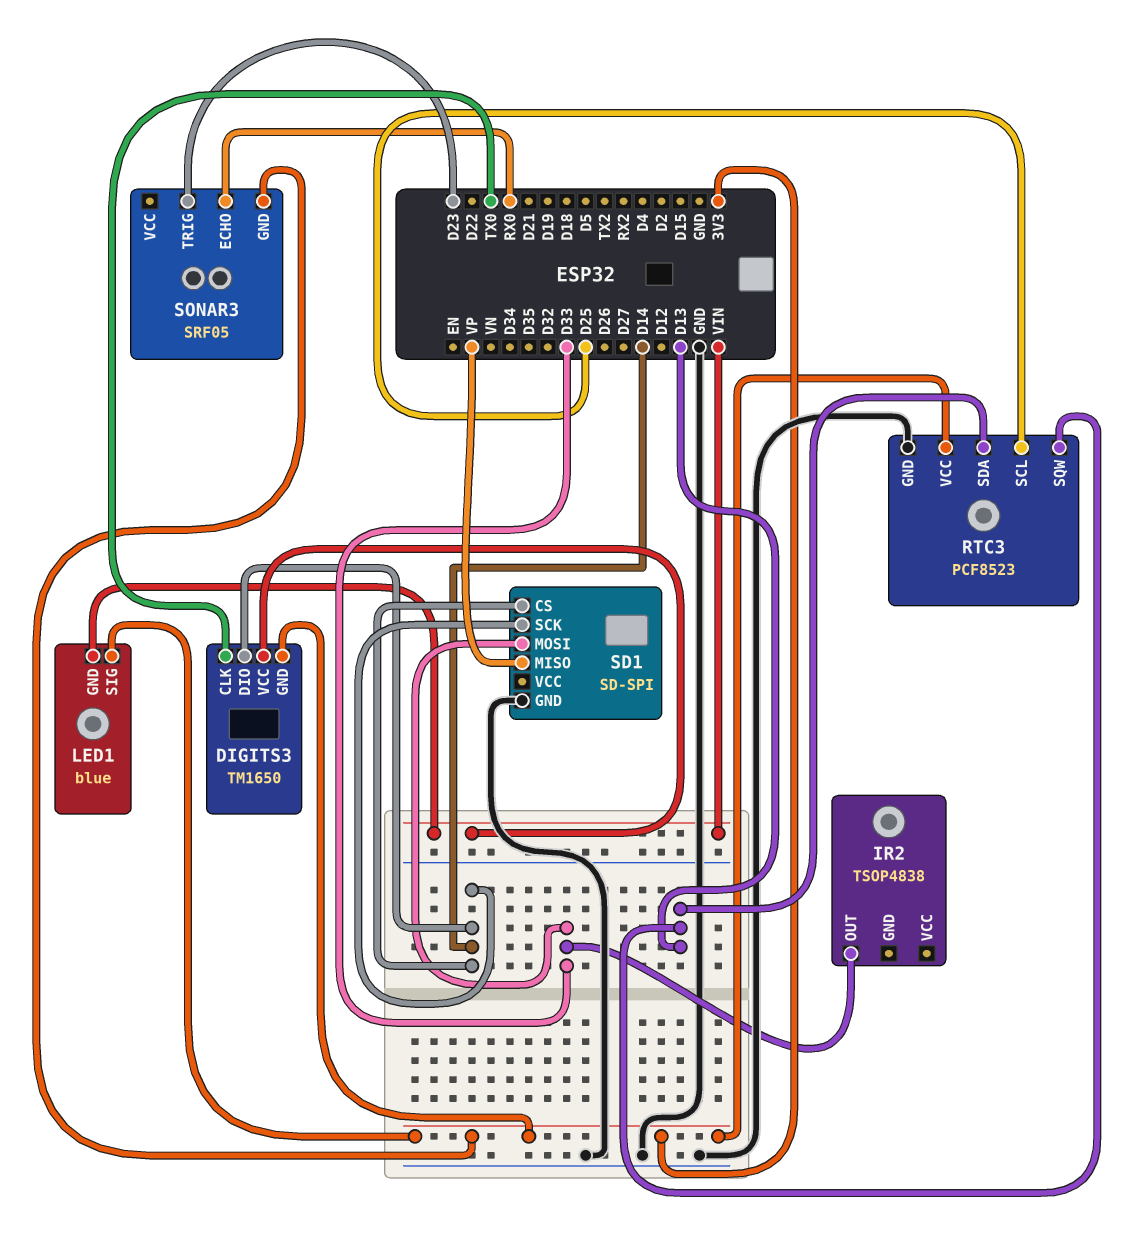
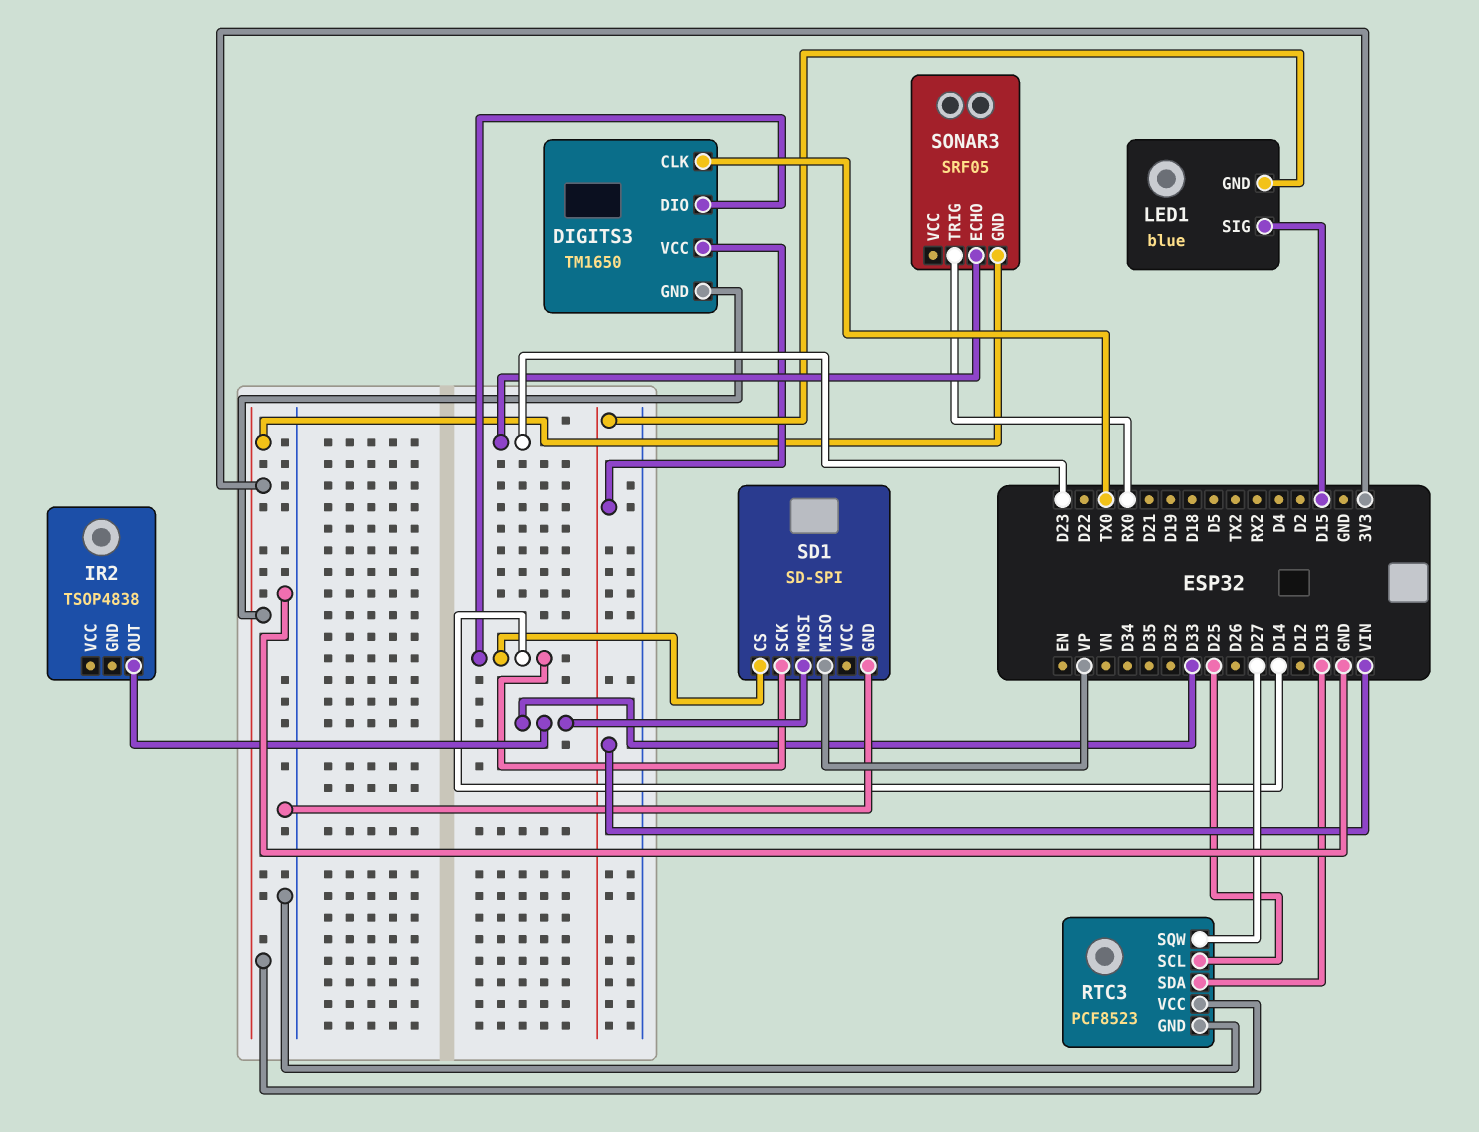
LED1 pin SIG: 3V3 -> D15
RTC3 pin SQW: D13 -> D27
SONAR3 pin ECHO: RX0 -> D23
SONAR3 pin TRIG: D23 -> RX0

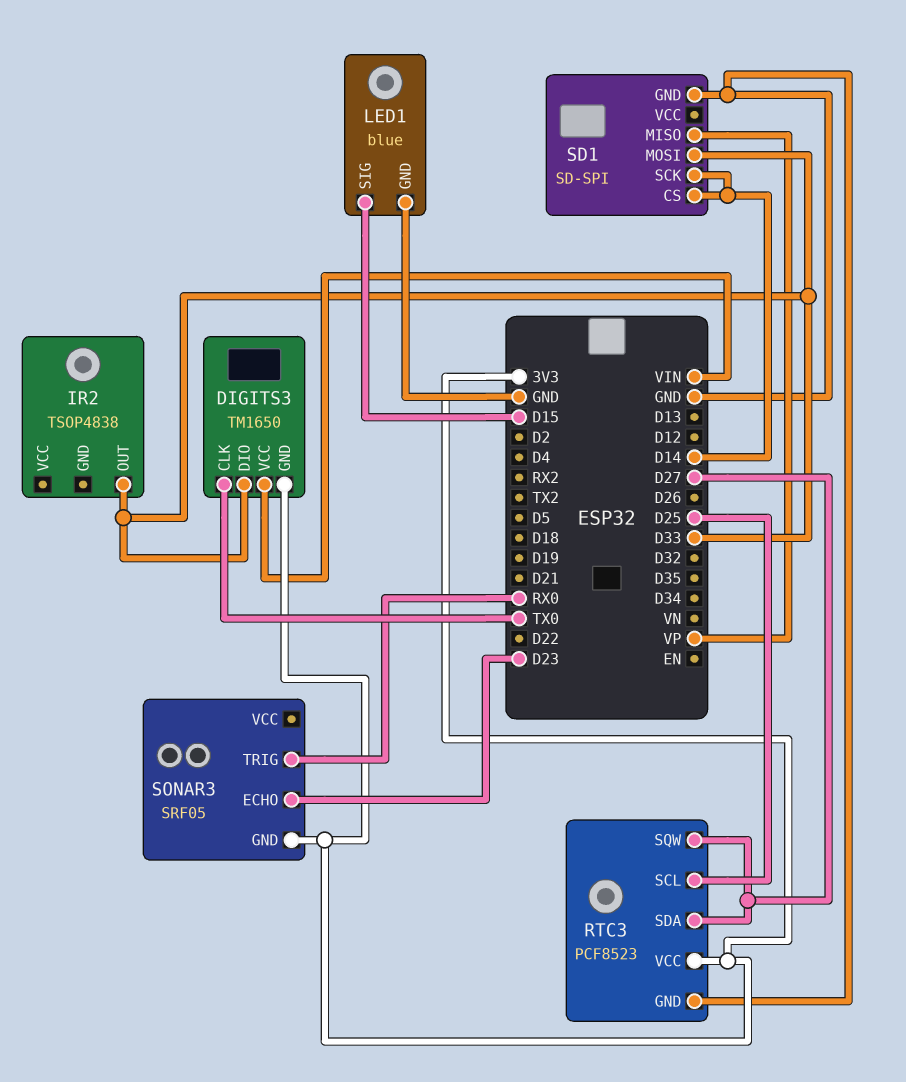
DIGITS3 pin DIO: D14 -> D33
LED1 pin GND: VIN -> GND
RTC3 pin SDA: D13 -> D27

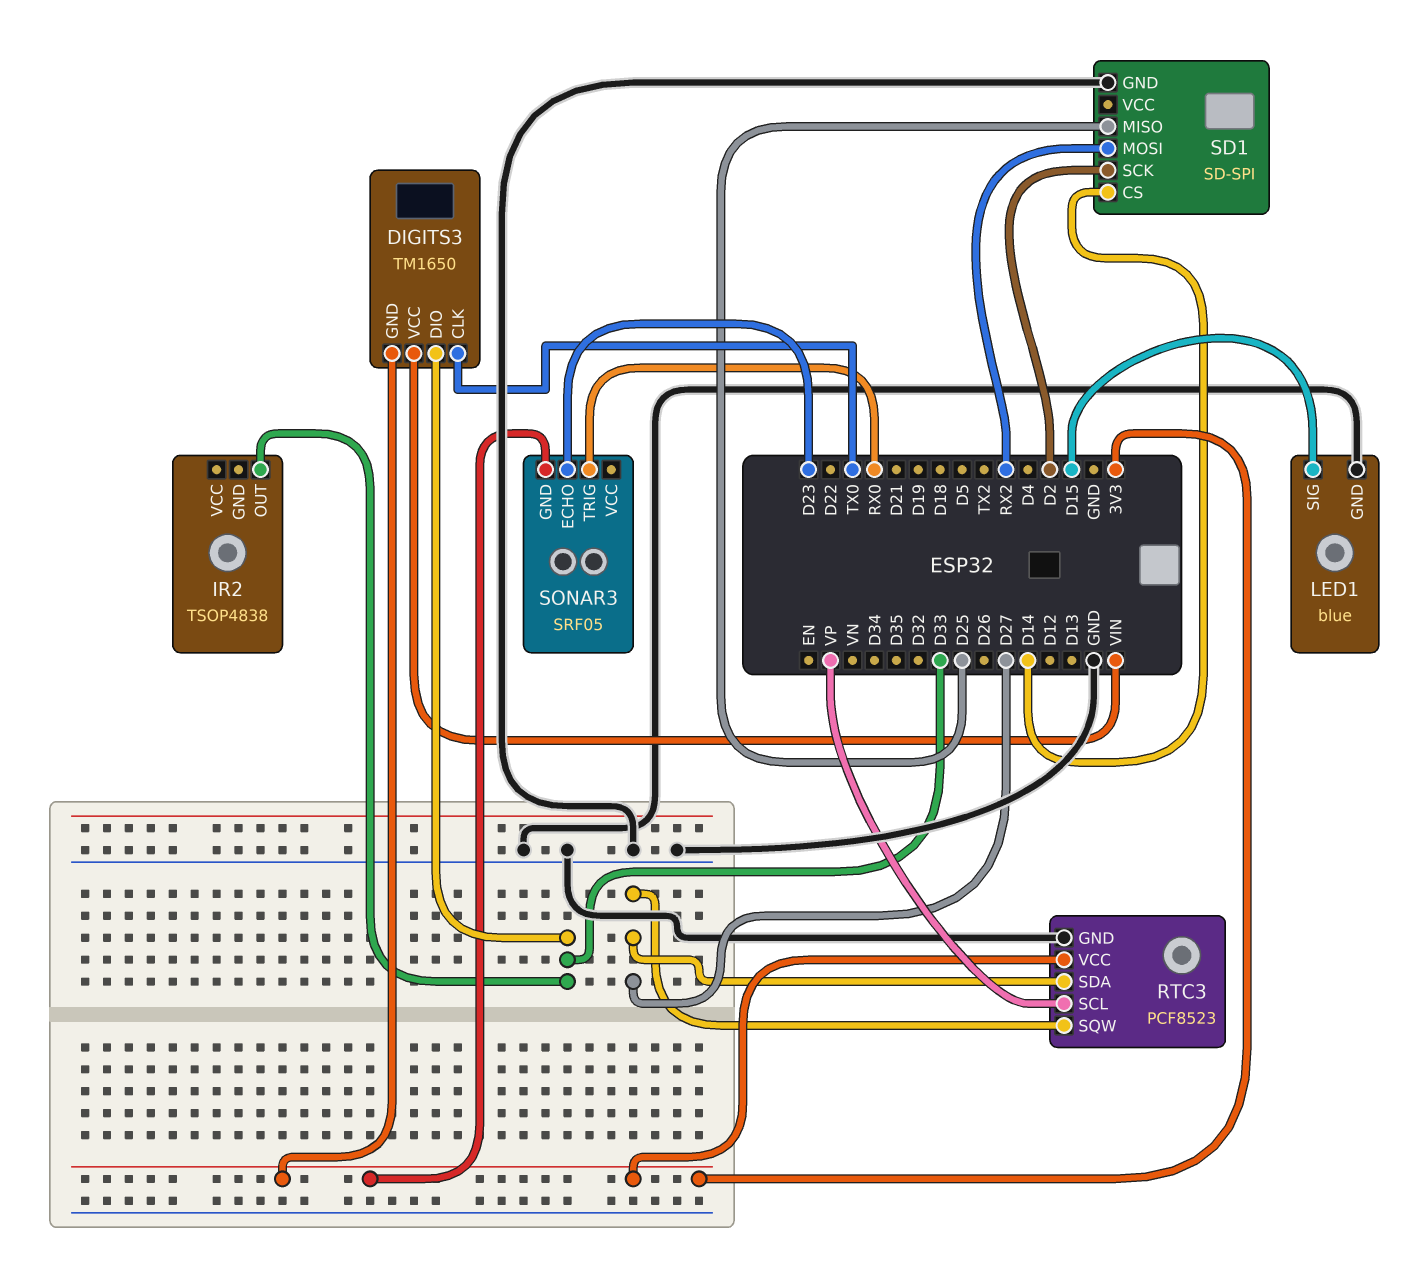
RTC3 pin SCL: D25 -> VP
SD1 pin MISO: VP -> D25
SD1 pin MOSI: D33 -> RX2
SD1 pin SCK: D14 -> D2

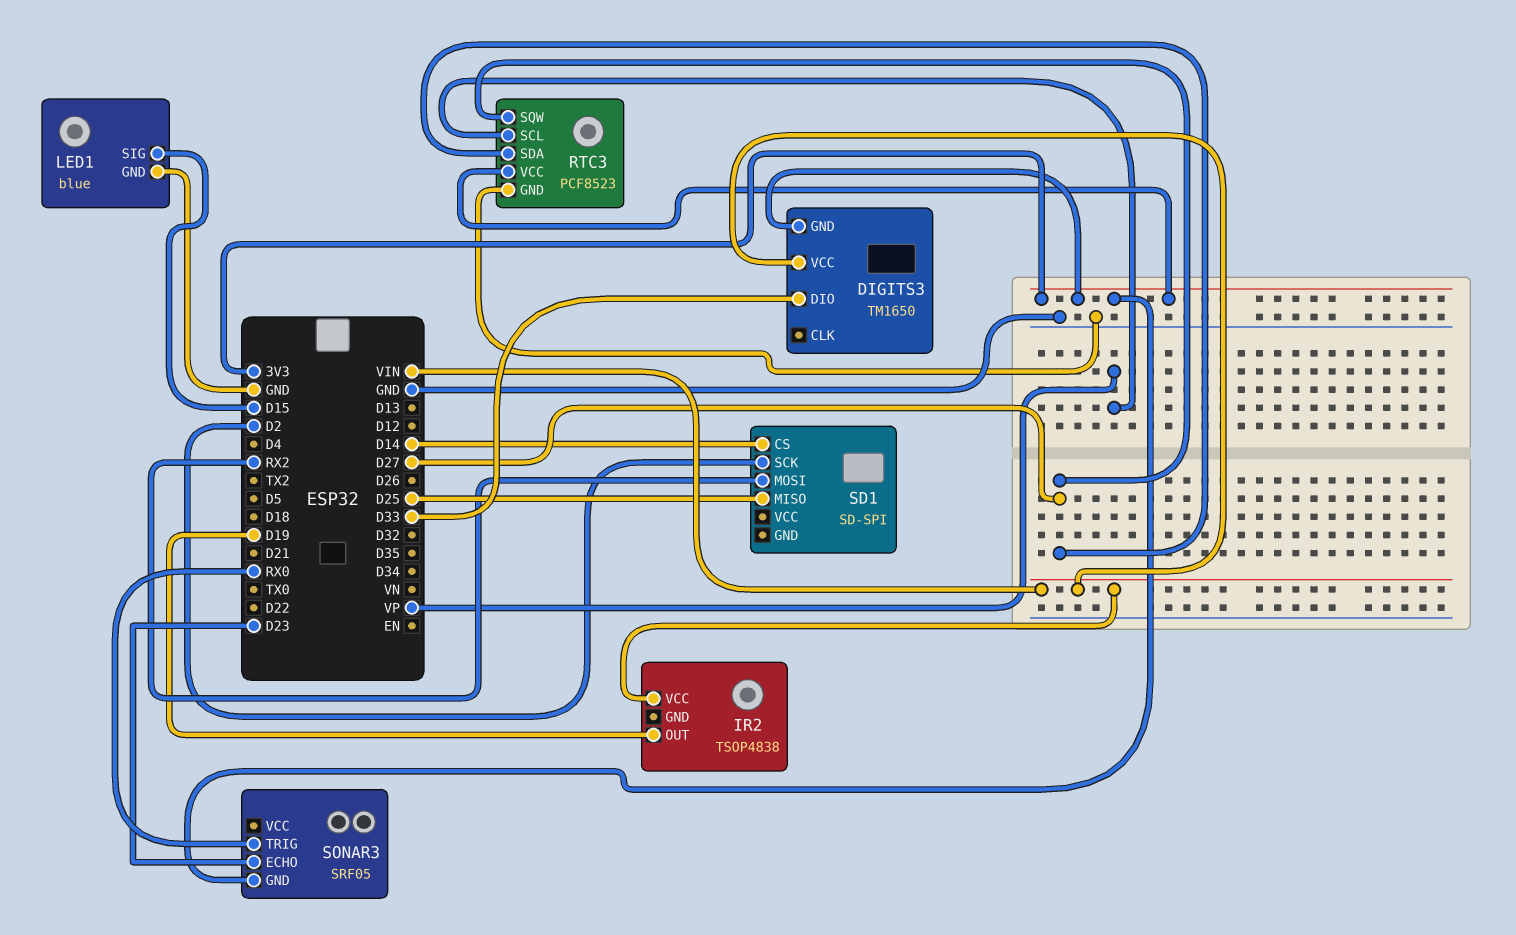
DIGITS3 pin CLK: TX0 -> none
IR2 pin OUT: D33 -> D19
IR2 pin VCC: none -> VIN
SD1 pin GND: GND -> none

